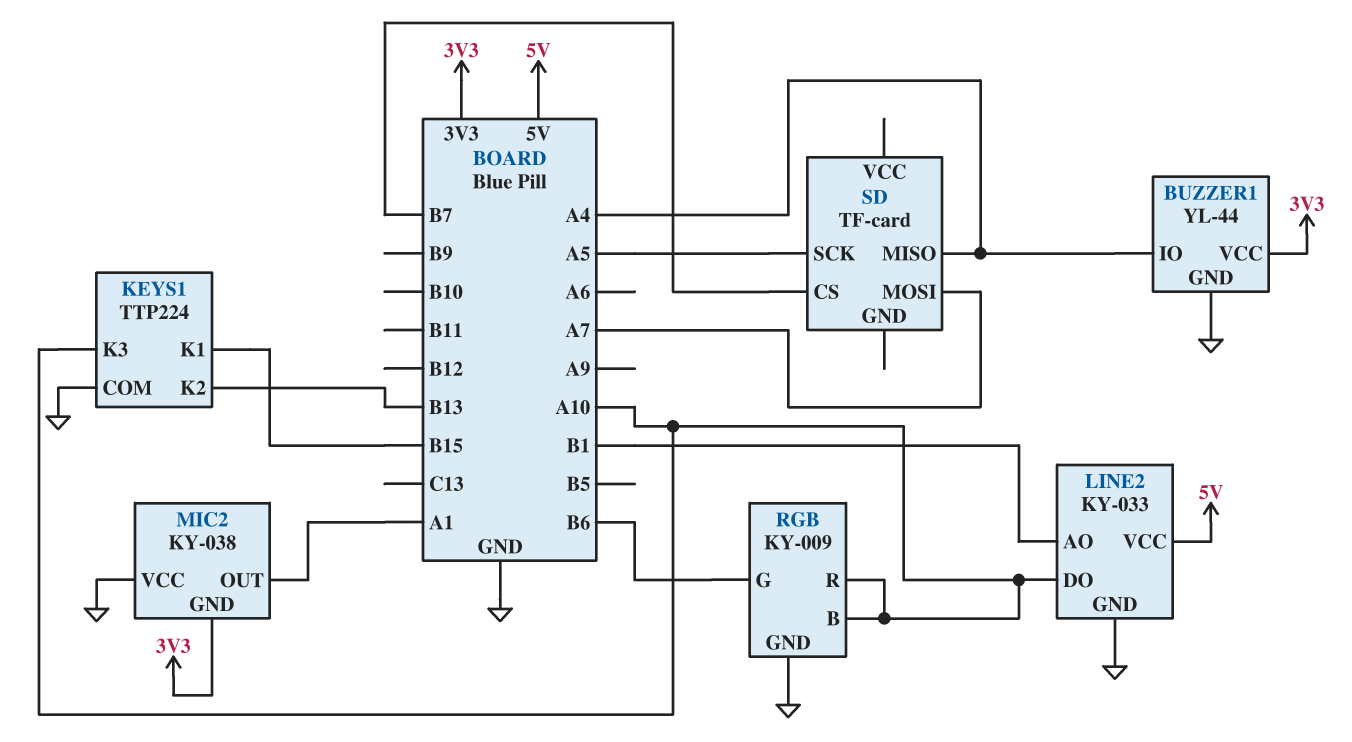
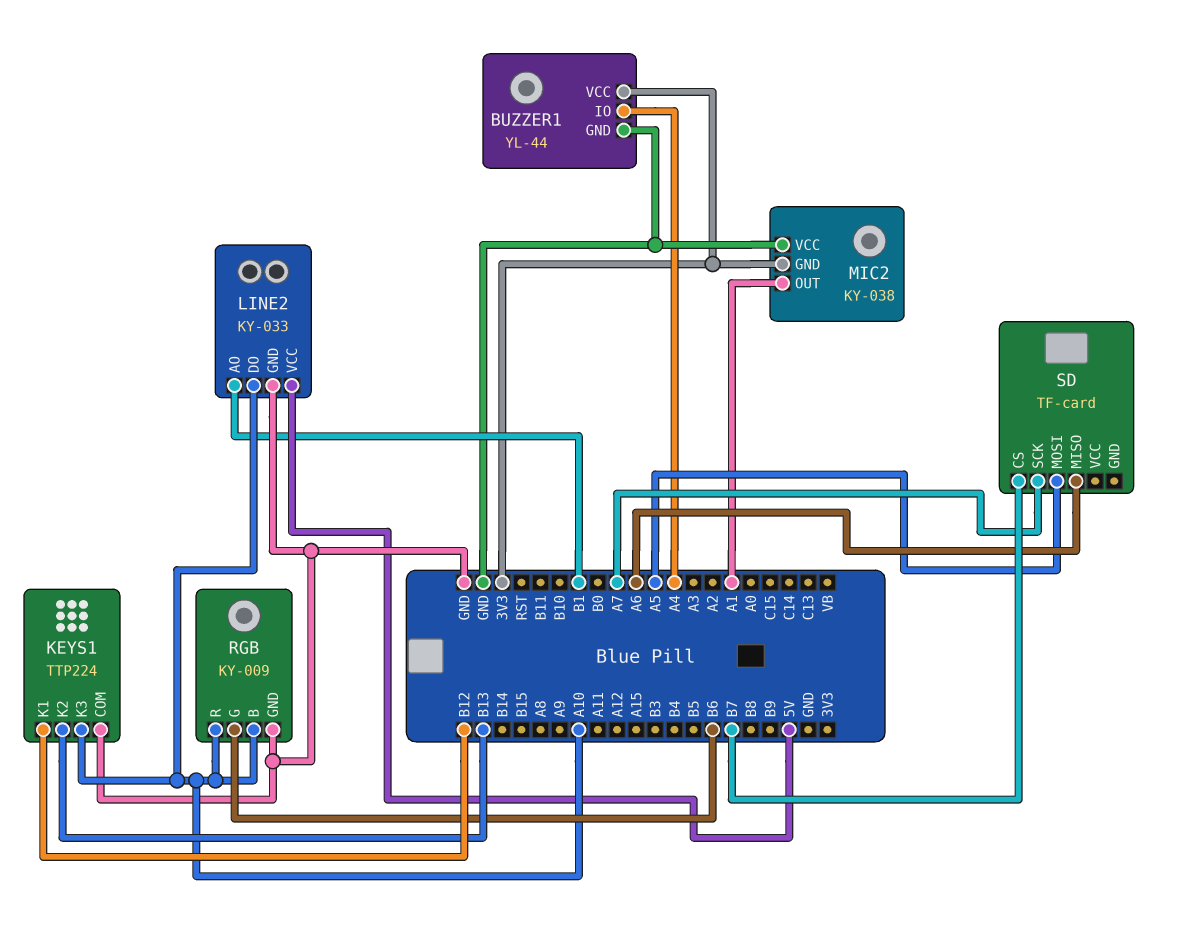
KEYS1 pin K1: B15 -> B12
SD pin MISO: A4 -> A6
SD pin MOSI: A7 -> A5
SD pin SCK: A5 -> A7

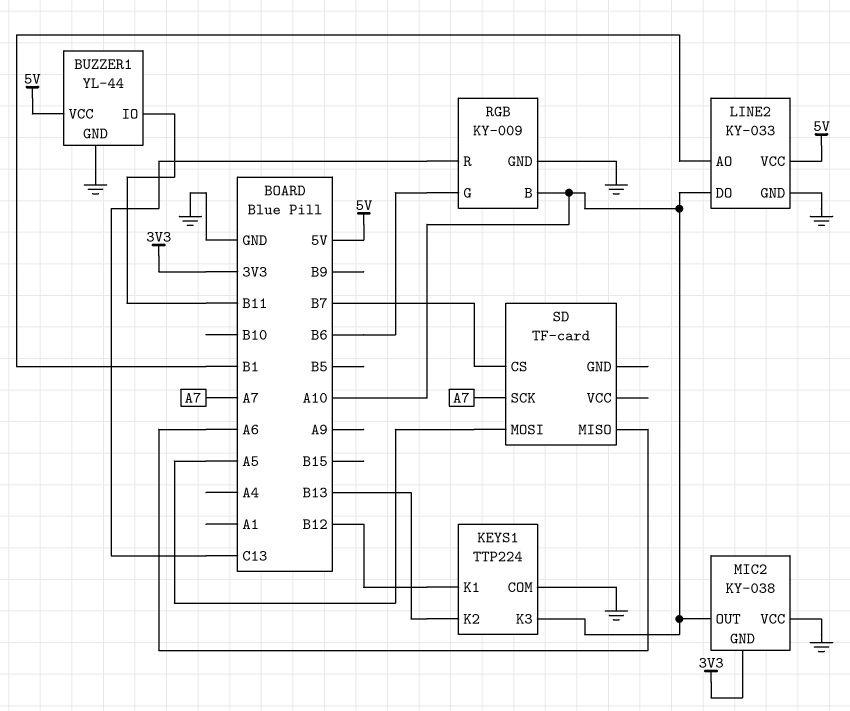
BUZZER1 pin IO: A4 -> B11
BUZZER1 pin VCC: 3V3 -> 5V
MIC2 pin OUT: A1 -> A10
RGB pin R: A10 -> C13

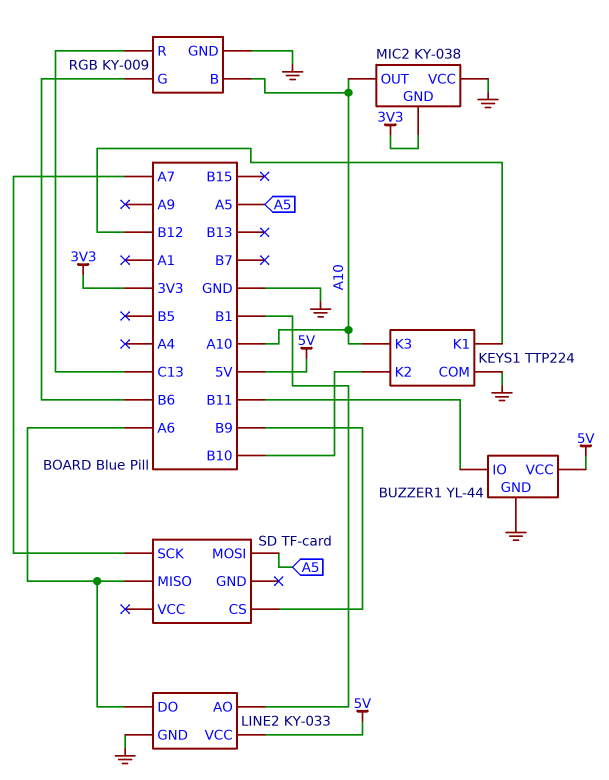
KEYS1 pin K2: B13 -> B10
LINE2 pin DO: A10 -> A6
SD pin CS: B7 -> B9

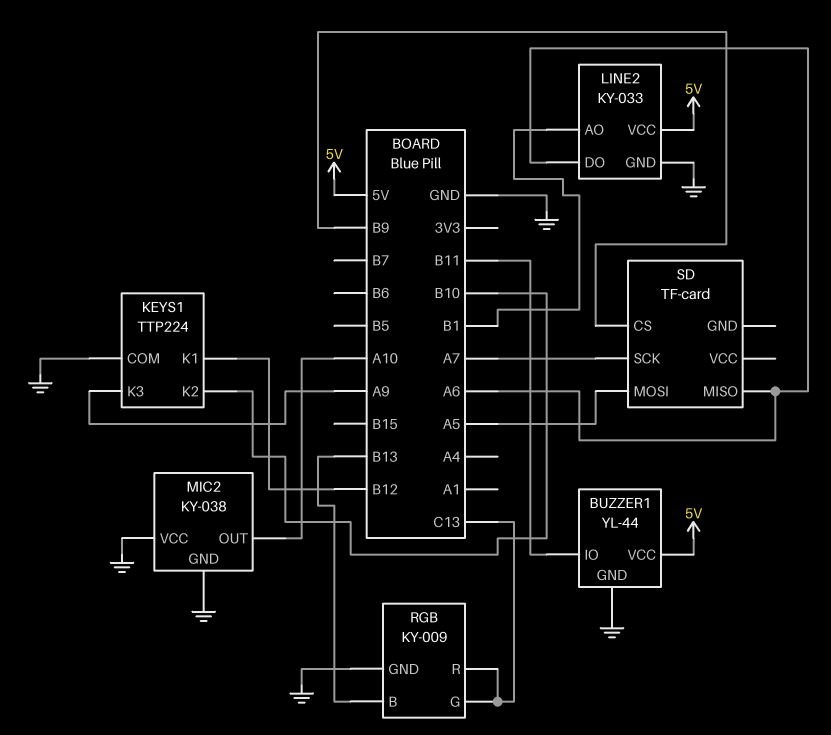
KEYS1 pin K3: A10 -> A9
MIC2 pin GND: 3V3 -> GND
RGB pin B: A10 -> B13
RGB pin G: B6 -> C13

